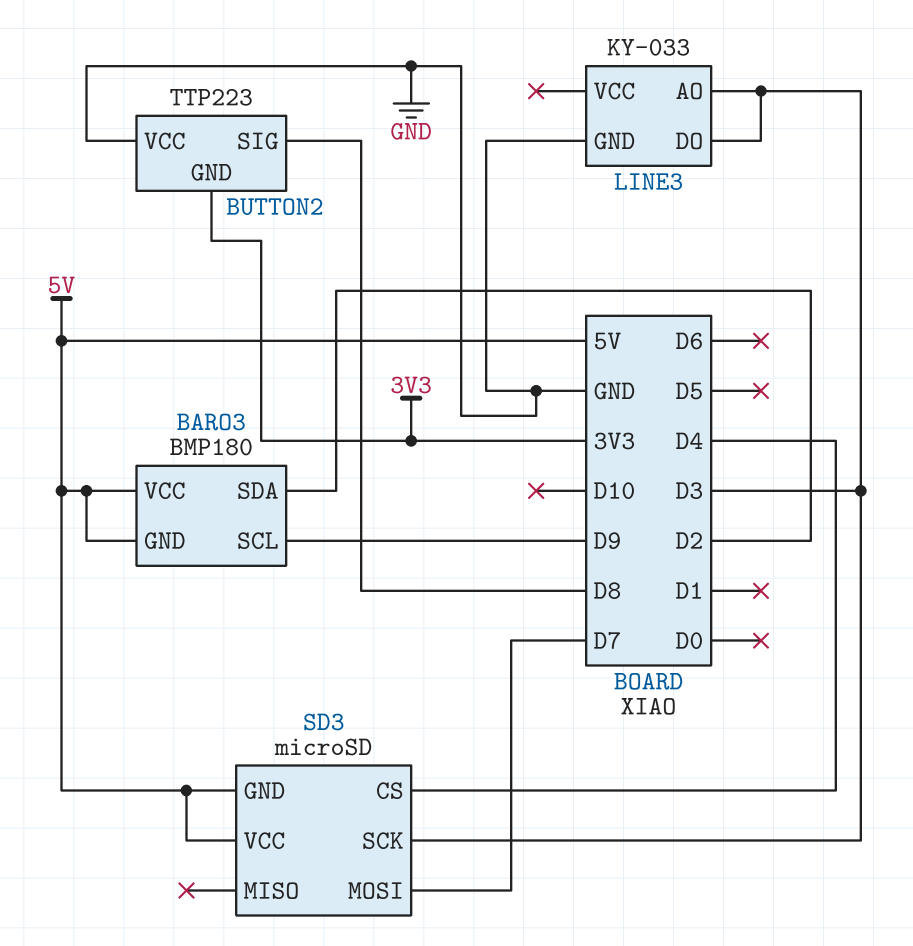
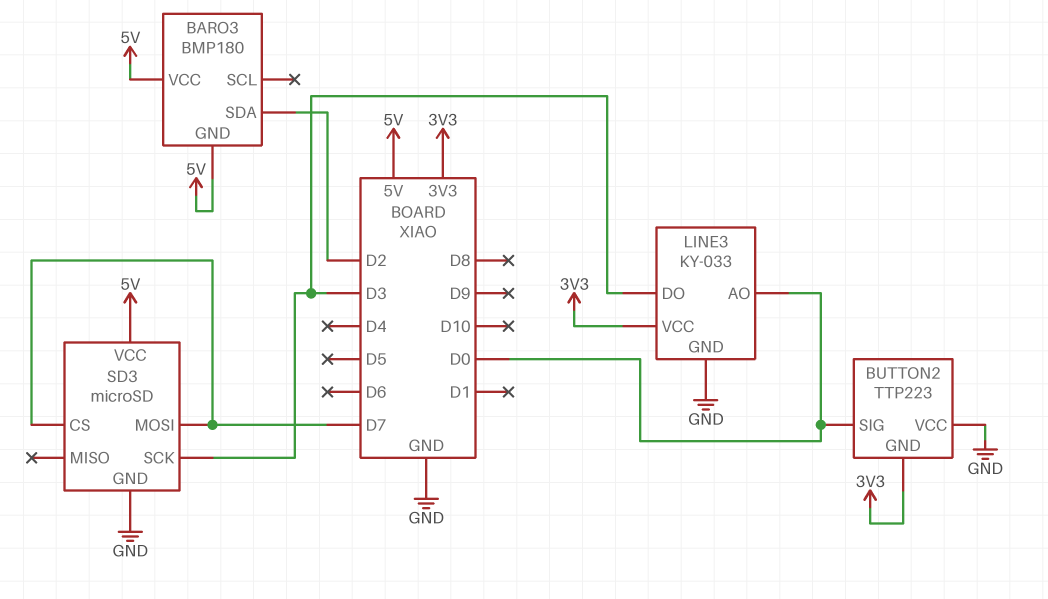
BARO3 pin SCL: D9 -> none
BUTTON2 pin SIG: D8 -> D0
LINE3 pin AO: D3 -> D0
LINE3 pin VCC: none -> 3V3
SD3 pin CS: D4 -> D7
SD3 pin GND: 5V -> GND

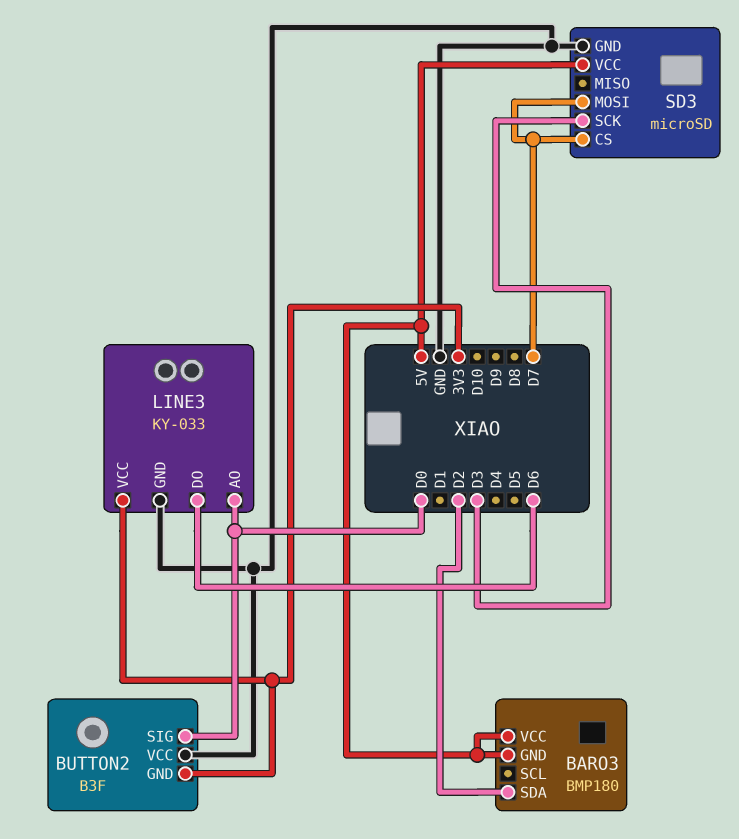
BUTTON2: TTP223 -> B3F
LINE3 pin DO: D3 -> D6

